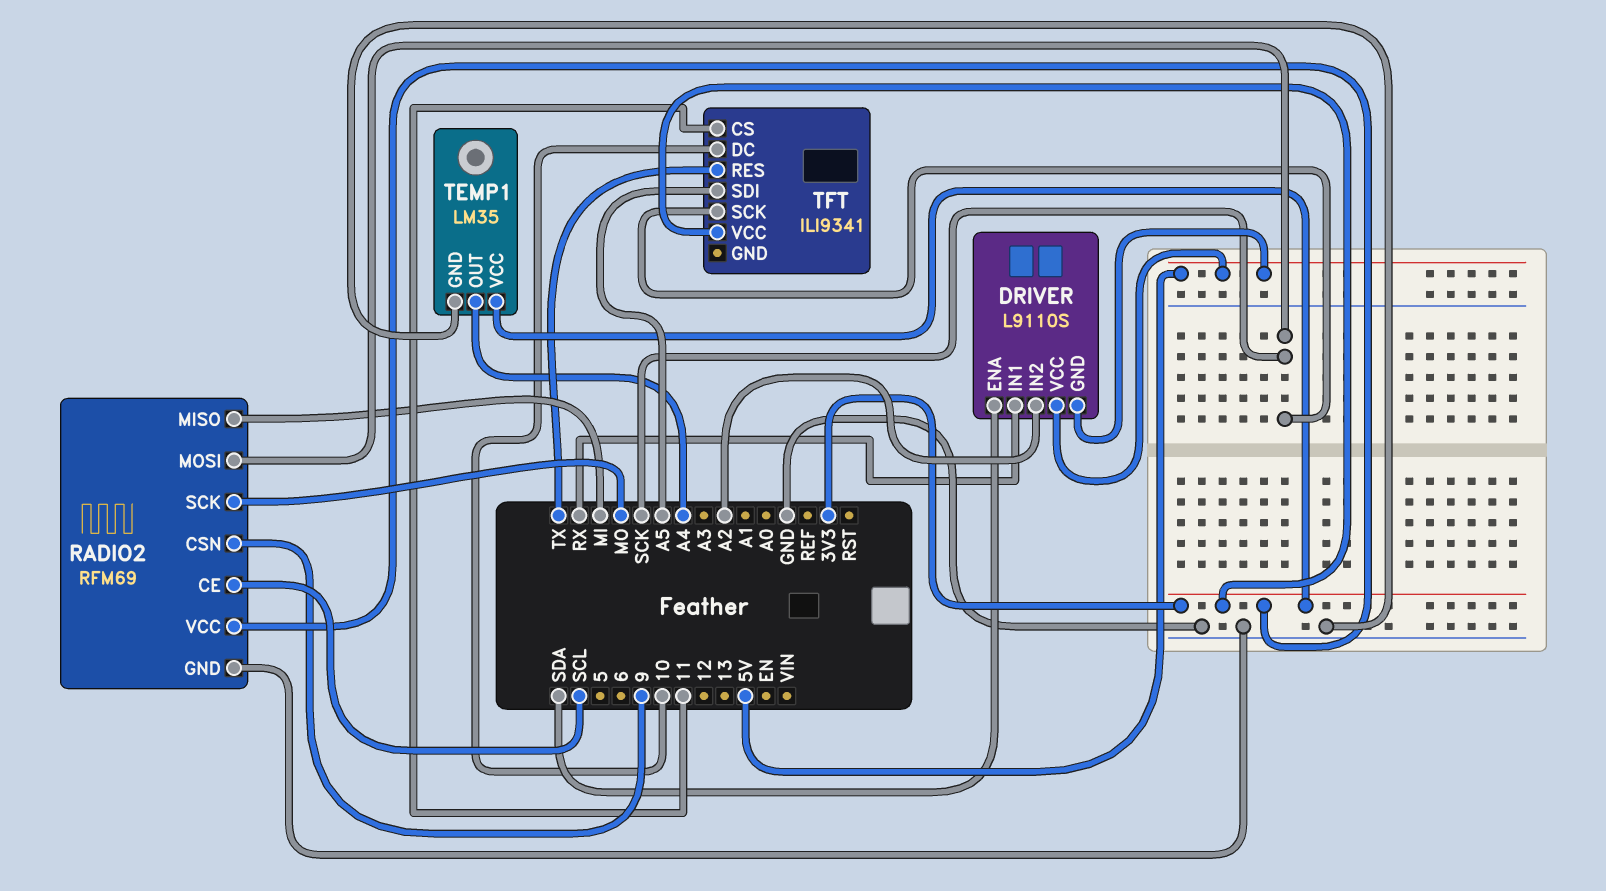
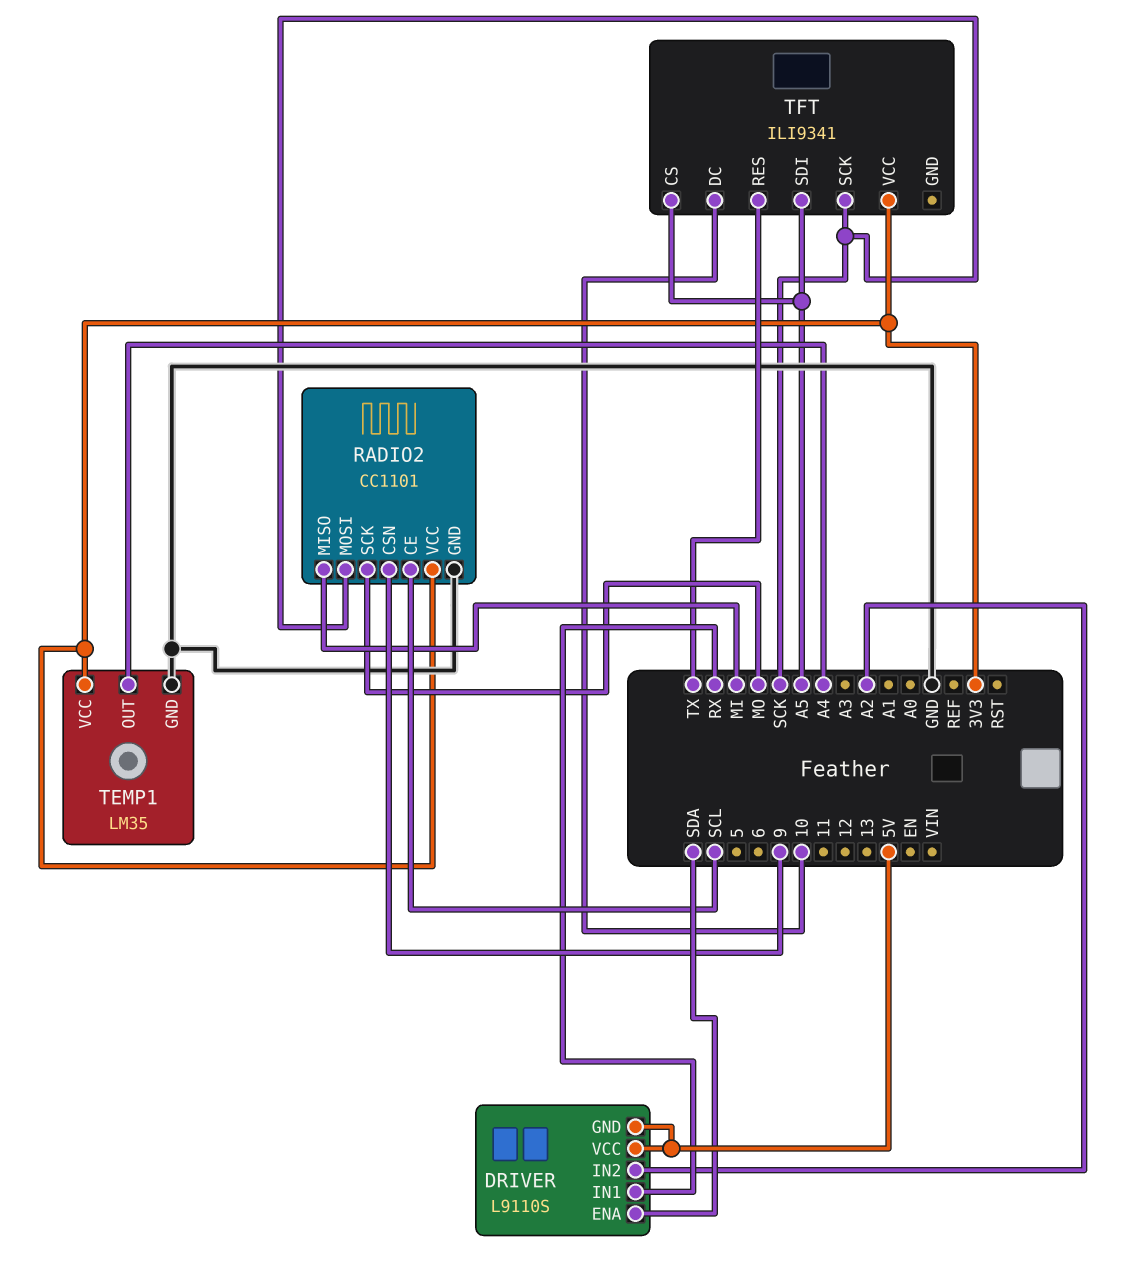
RADIO2: RFM69 -> CC1101
TFT pin CS: 11 -> A5

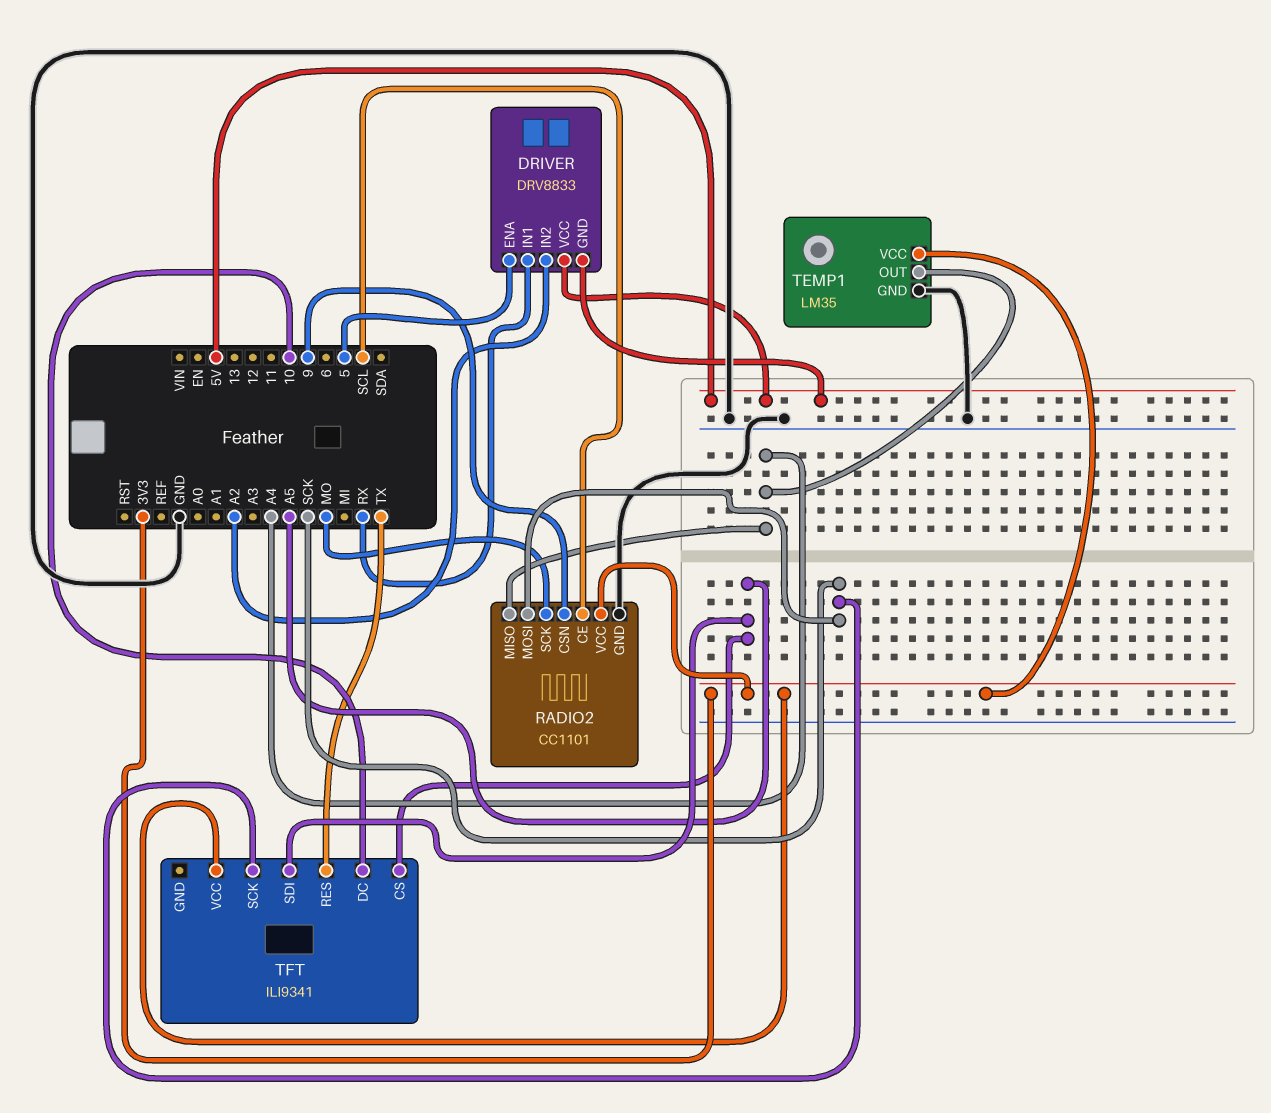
DRIVER: L9110S -> DRV8833
DRIVER pin ENA: SDA -> 5
RADIO2 pin MISO: MI -> A4

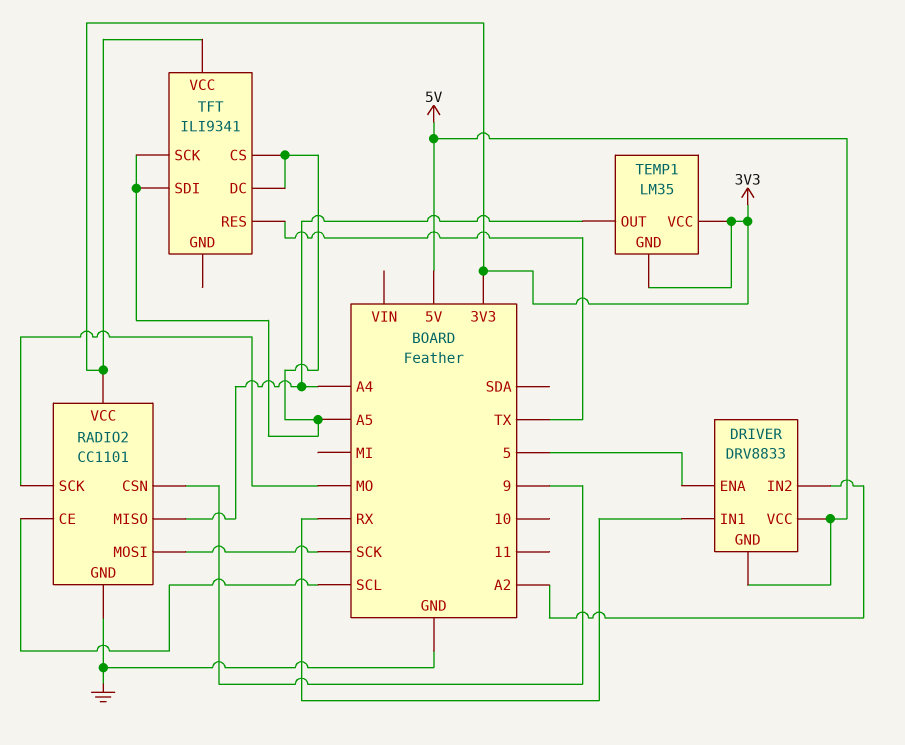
TEMP1 pin GND: GND -> 3V3
TFT pin DC: 10 -> A5
TFT pin SCK: SCK -> A5

